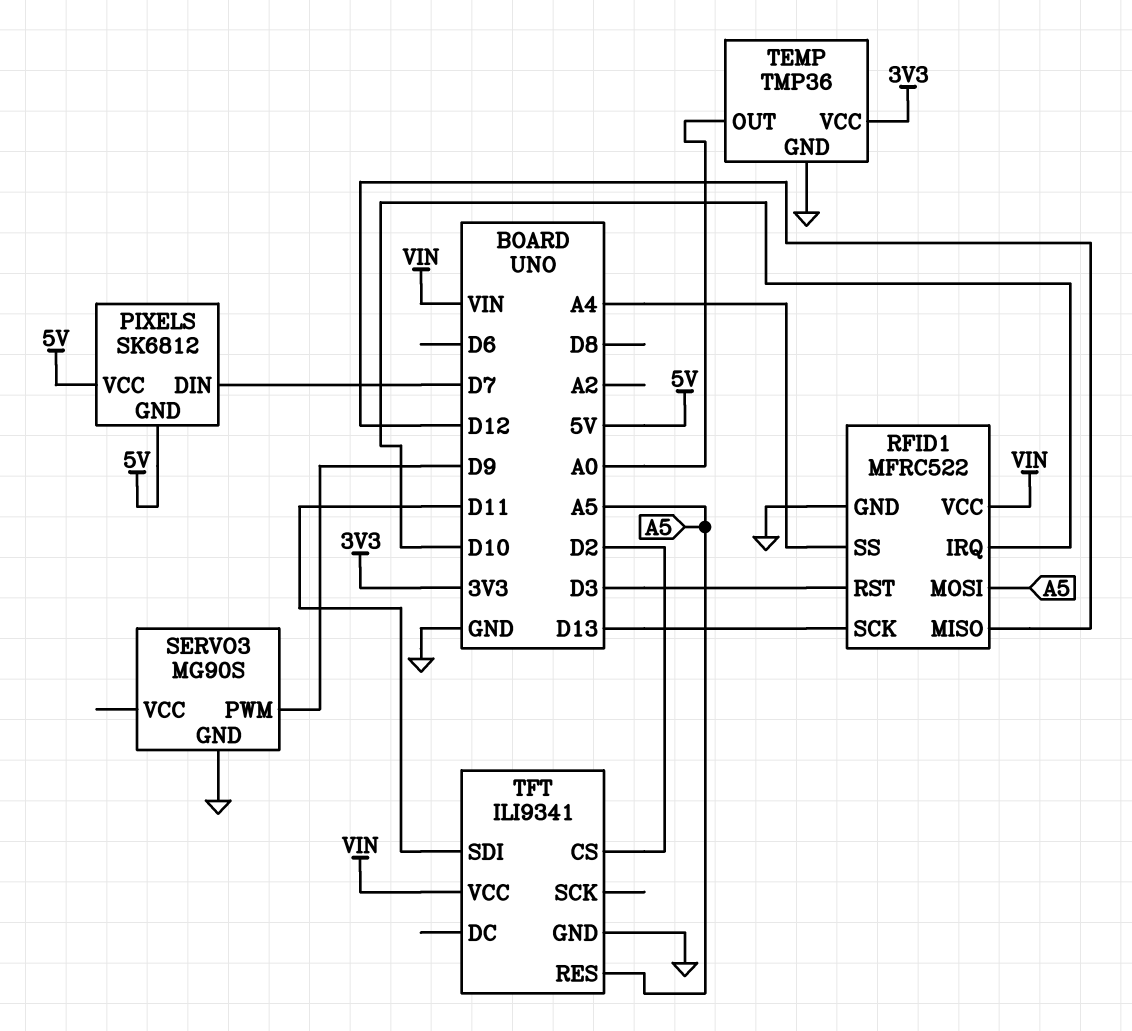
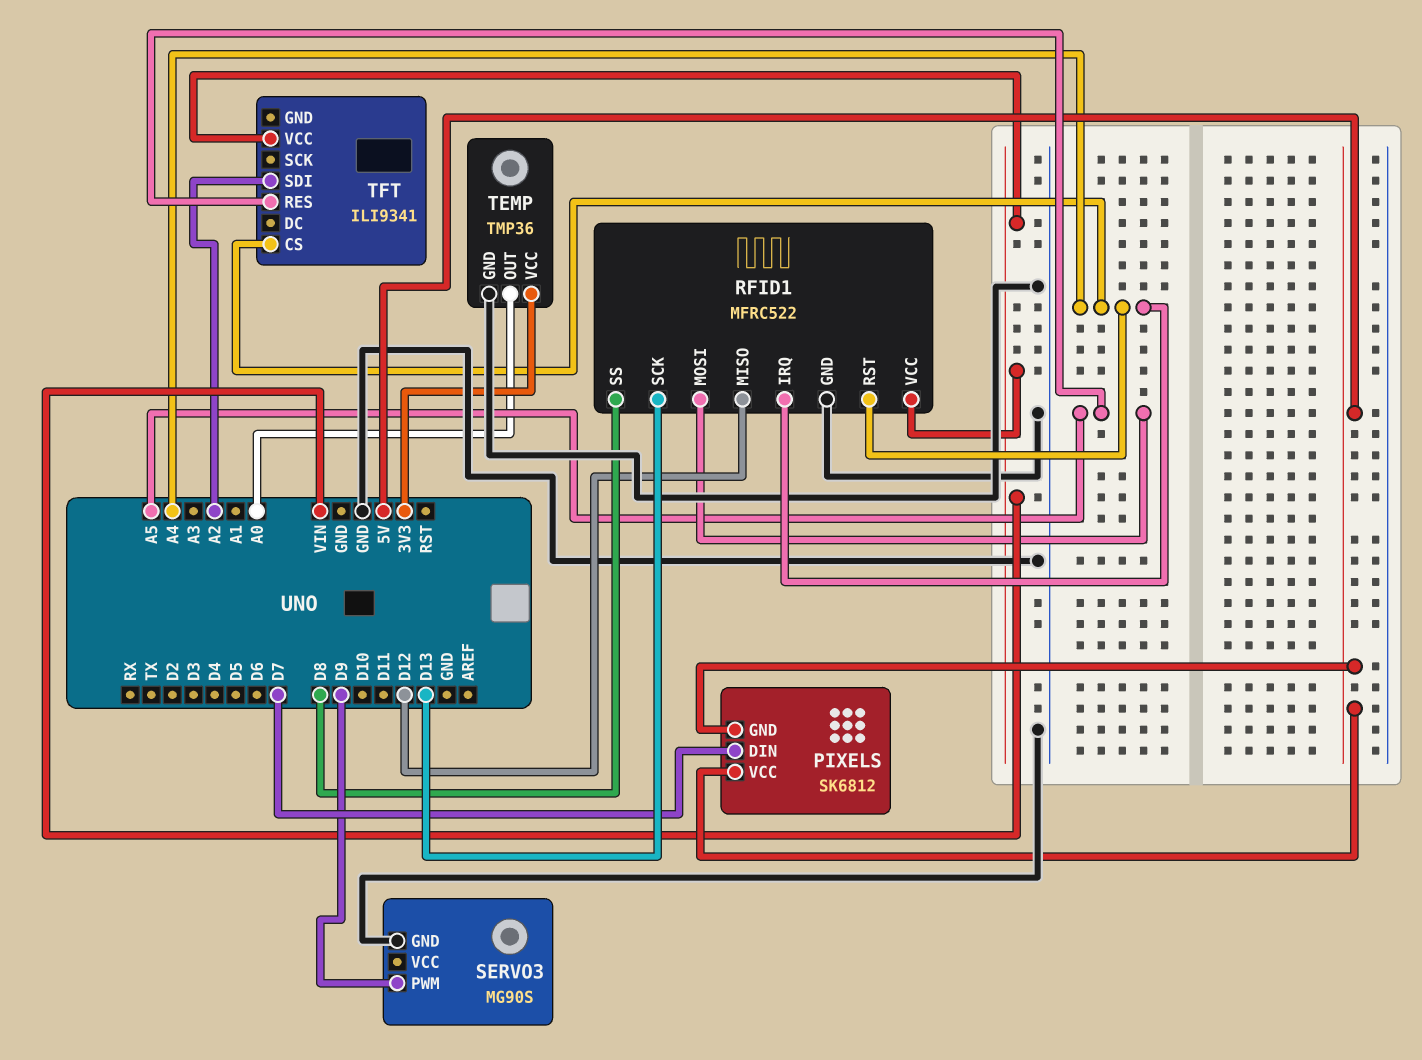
RFID1 pin IRQ: D10 -> A4
RFID1 pin RST: D3 -> A4
RFID1 pin SS: A4 -> D8
TFT pin CS: D2 -> A4
TFT pin GND: GND -> none
TFT pin SDI: D11 -> A2

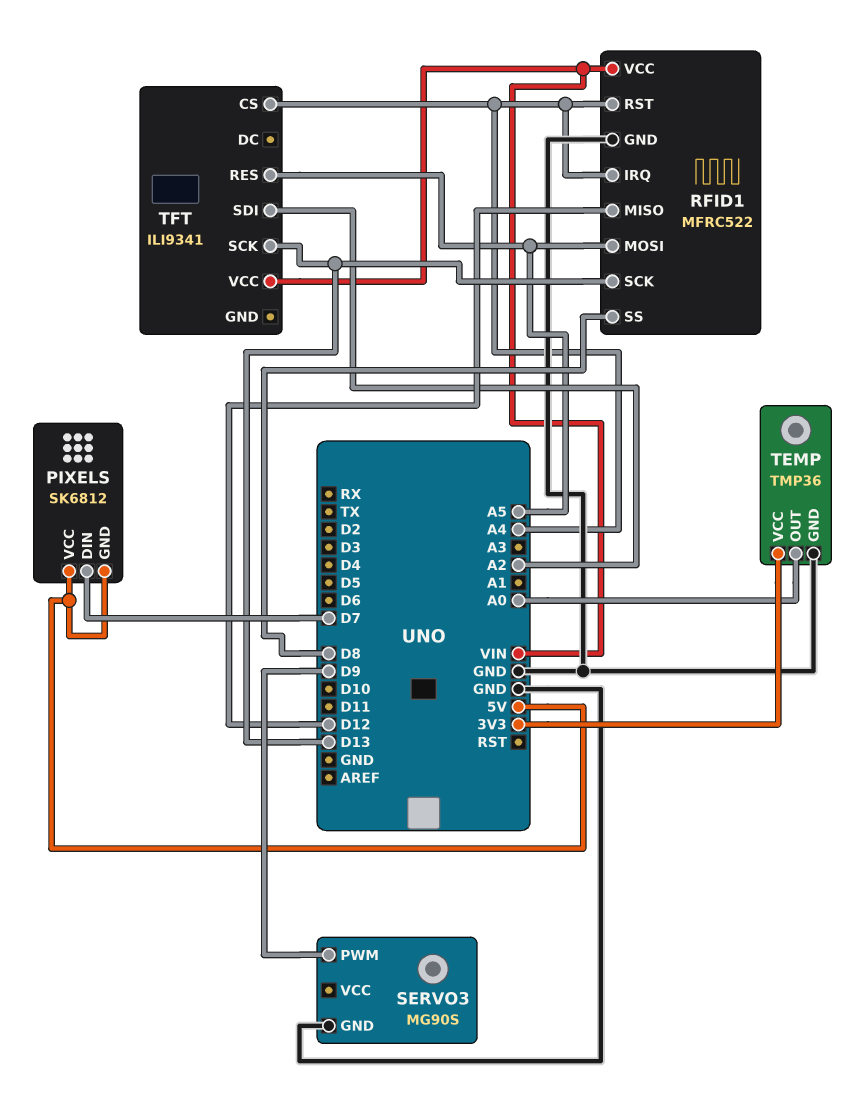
TFT pin SCK: none -> D13

